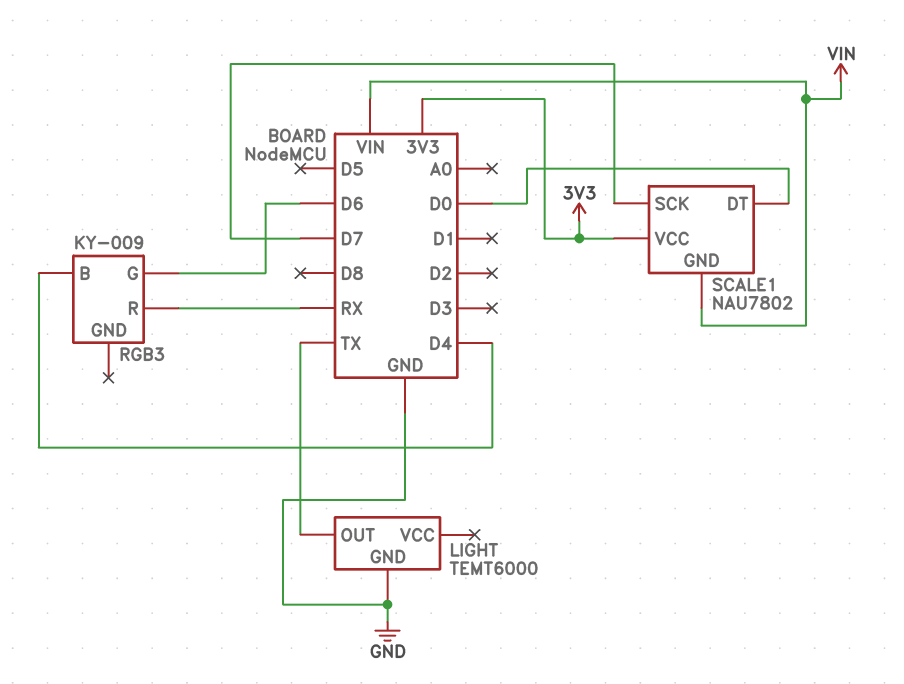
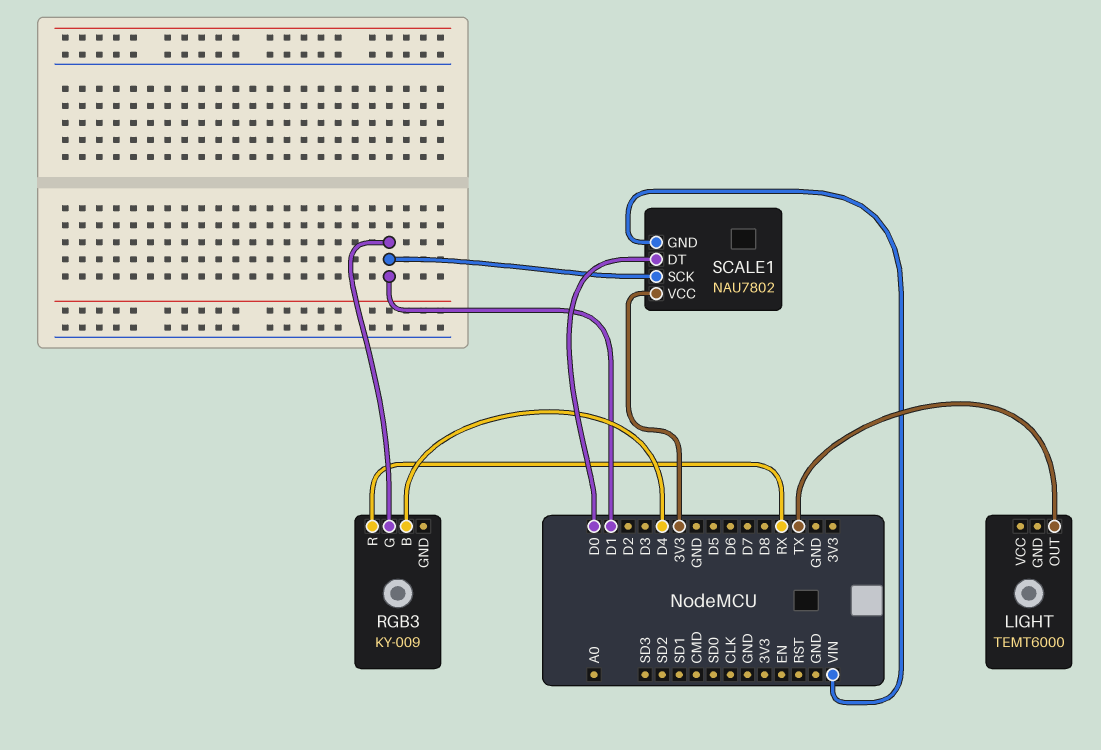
LIGHT pin GND: GND -> none
RGB3 pin G: D6 -> D1
SCALE1 pin SCK: D7 -> D1

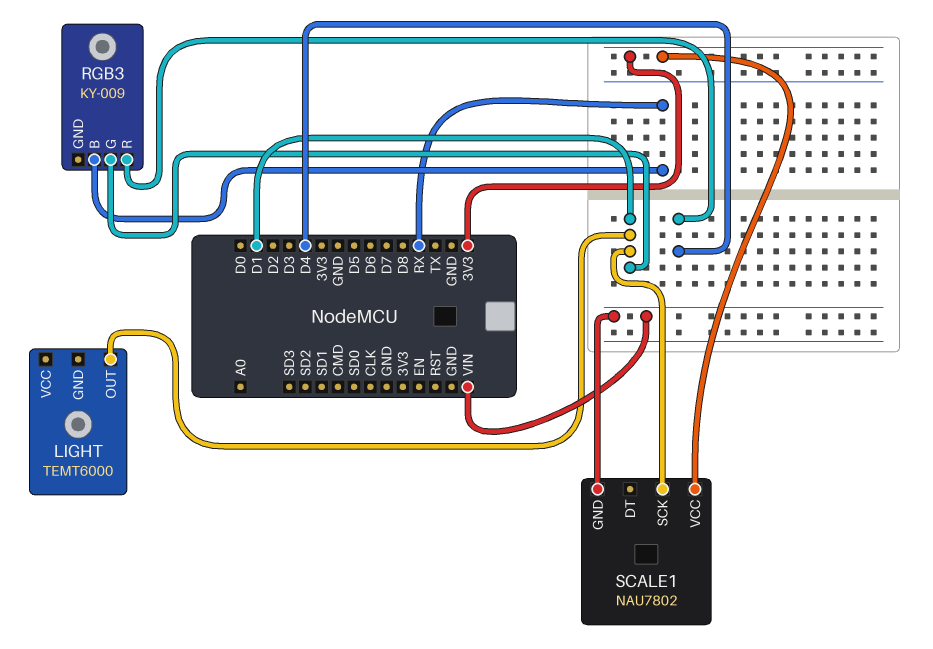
LIGHT pin OUT: TX -> D1
RGB3 pin B: D4 -> RX
RGB3 pin R: RX -> D4
SCALE1 pin DT: D0 -> none

